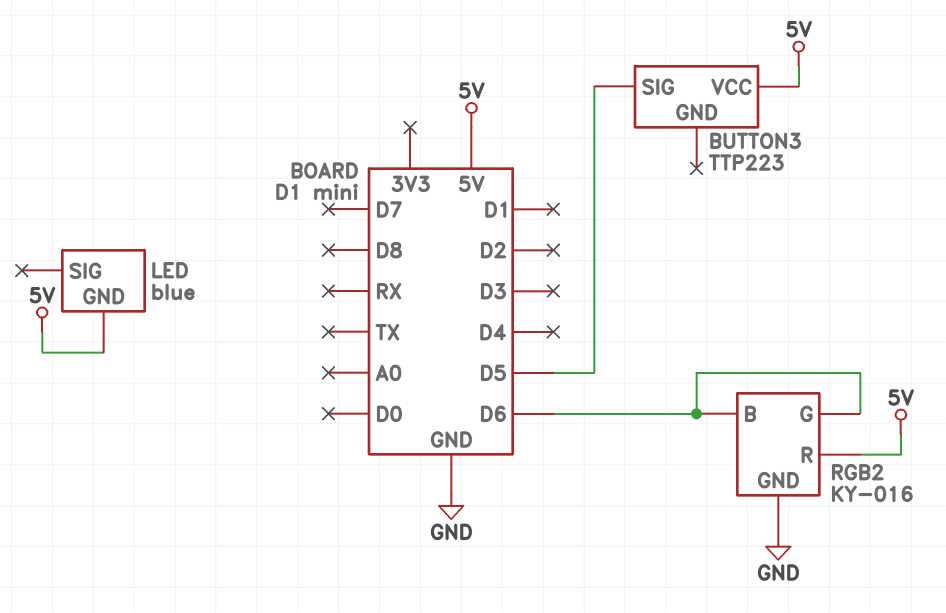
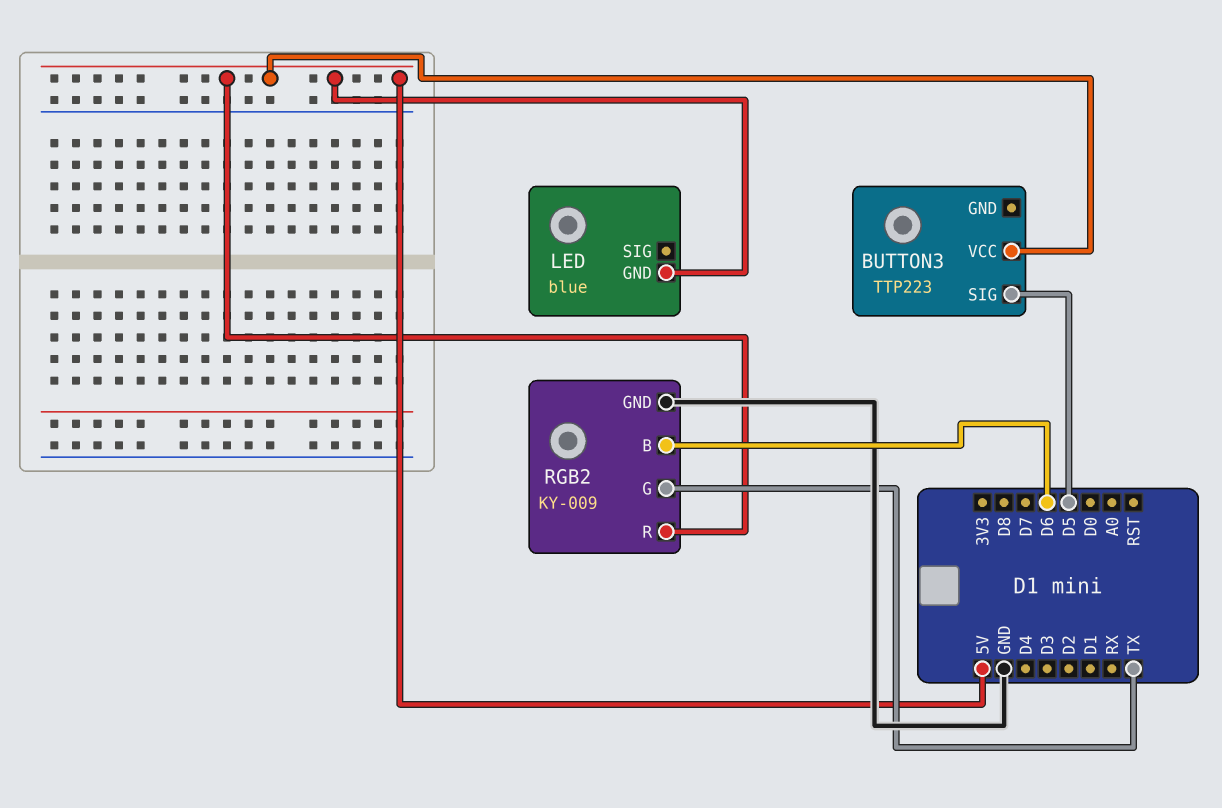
RGB2: KY-016 -> KY-009
RGB2 pin G: D6 -> TX

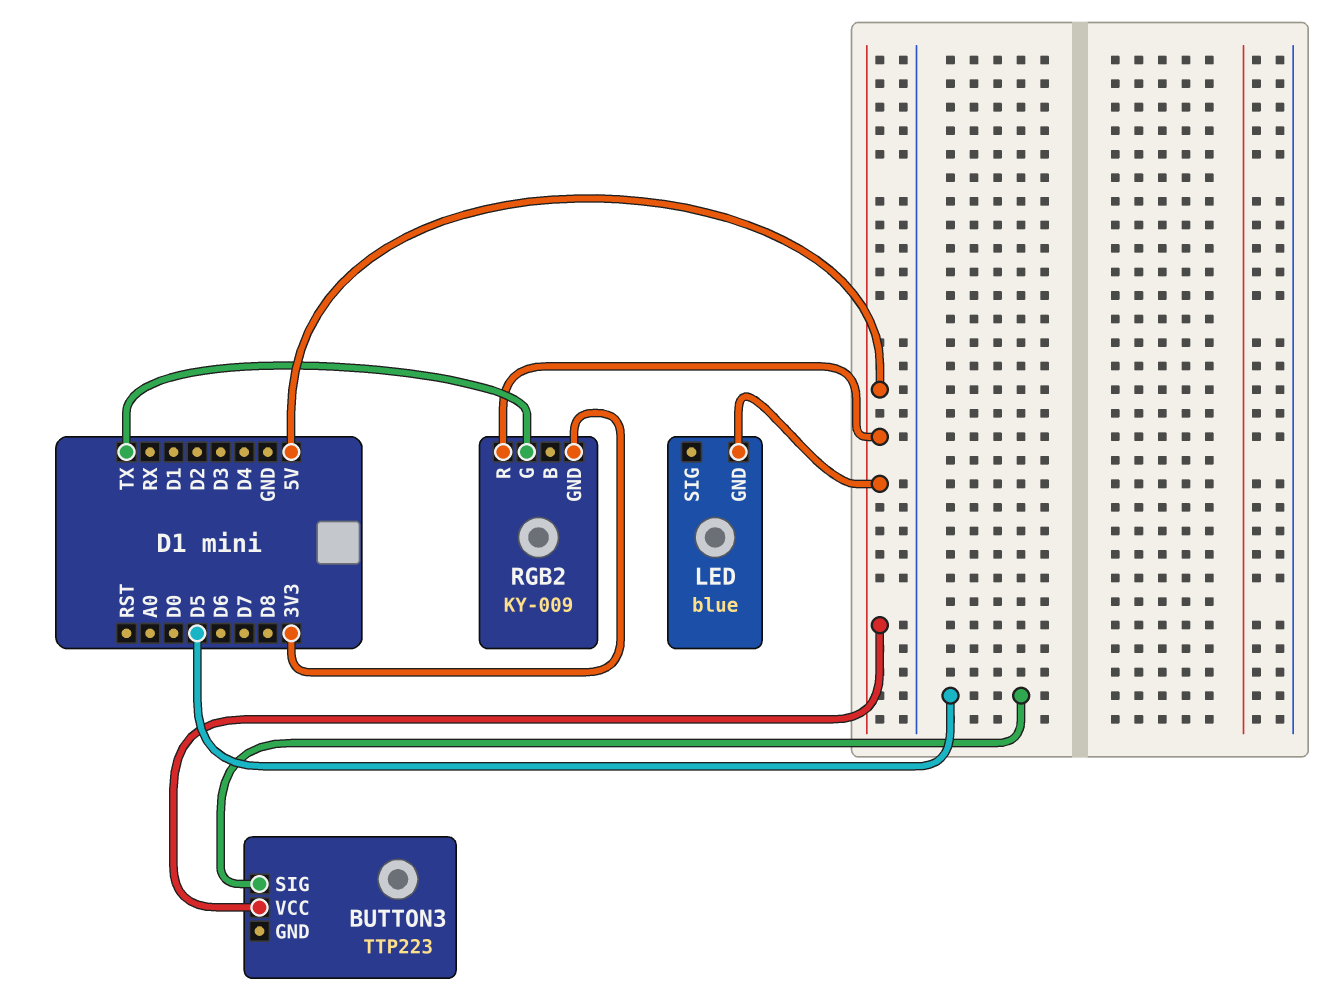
RGB2 pin B: D6 -> none
RGB2 pin GND: GND -> 3V3

